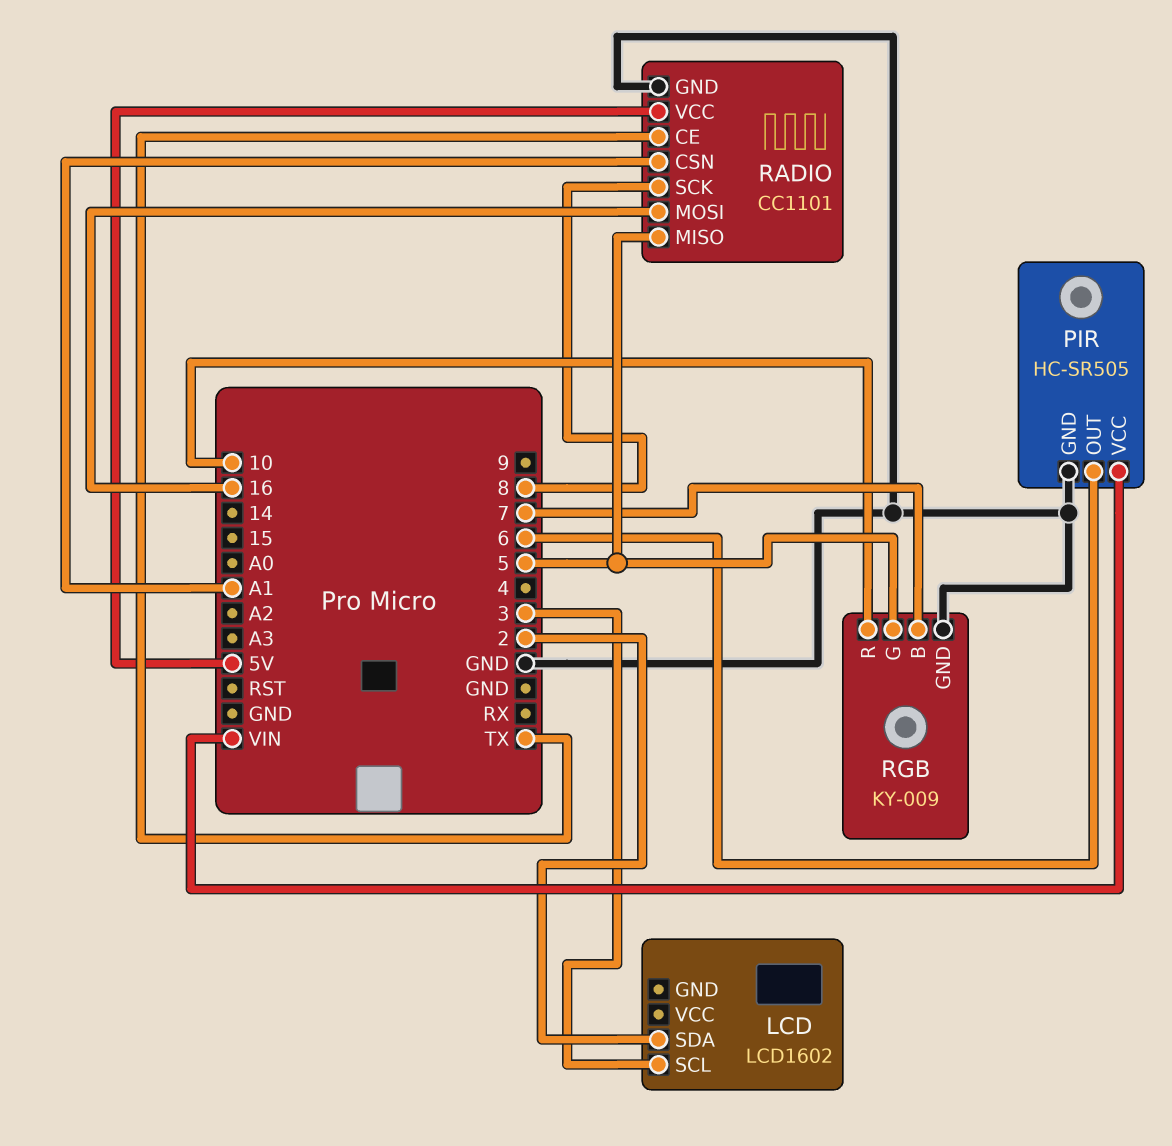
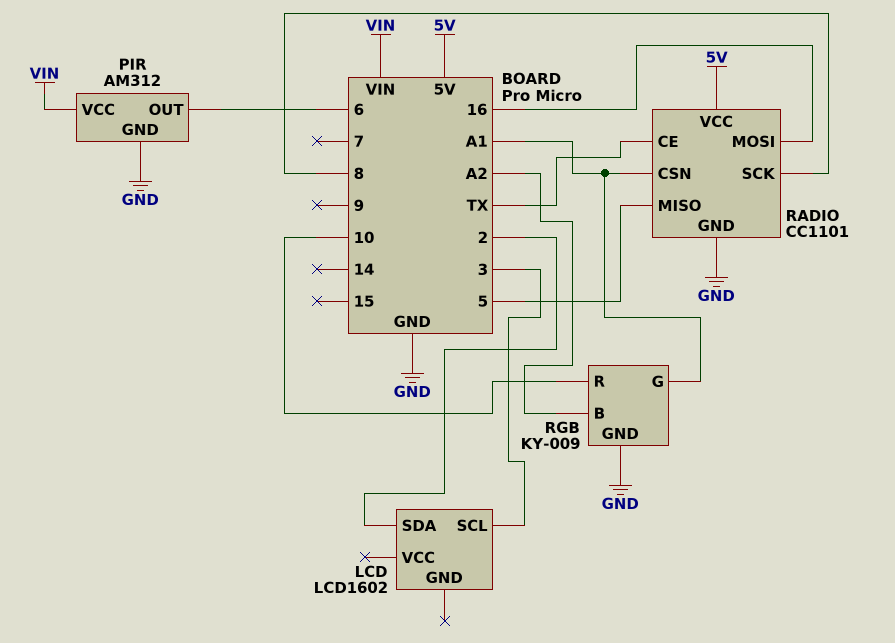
PIR: HC-SR505 -> AM312
RGB pin B: 7 -> A2
RGB pin G: 5 -> A1

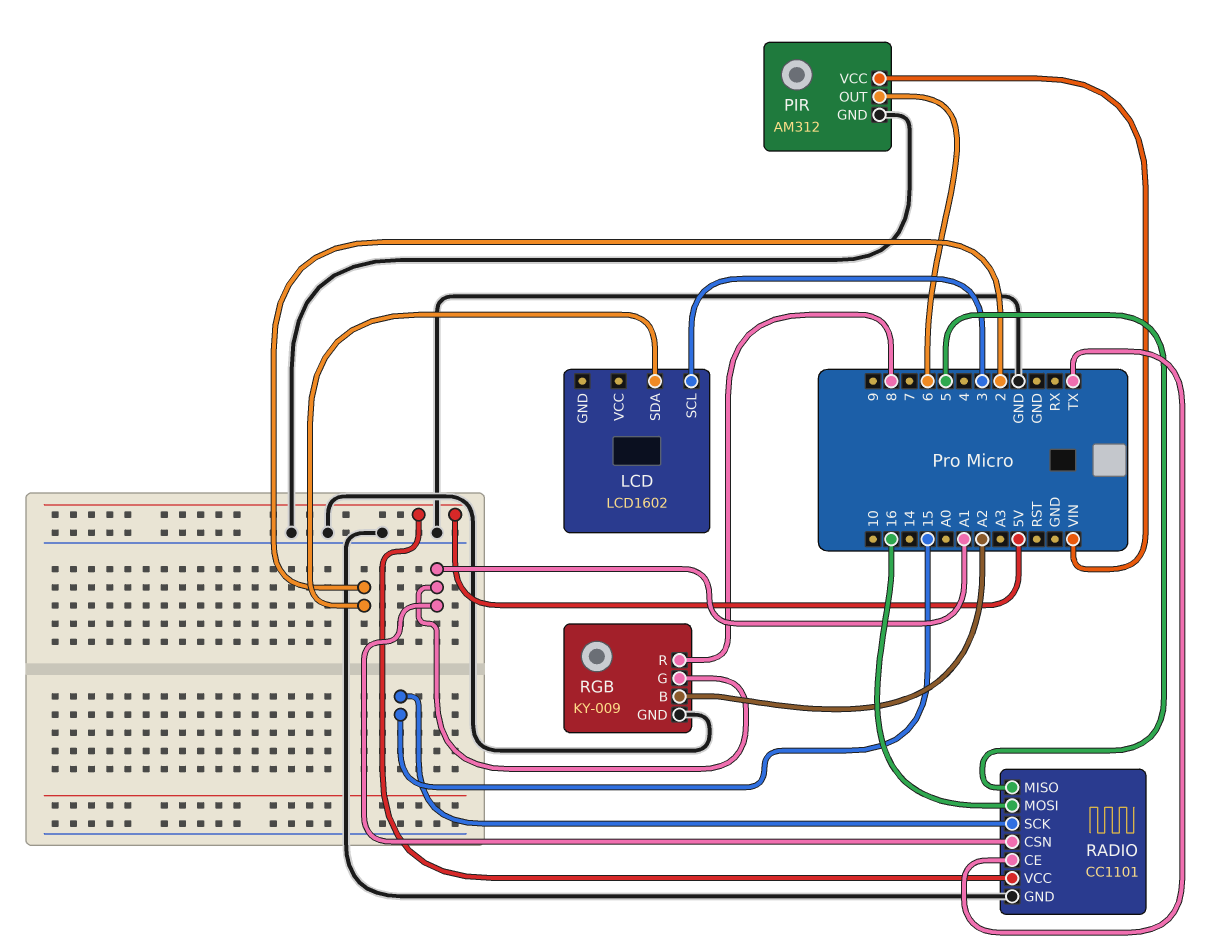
RADIO pin SCK: 8 -> 15
RGB pin R: 10 -> 8

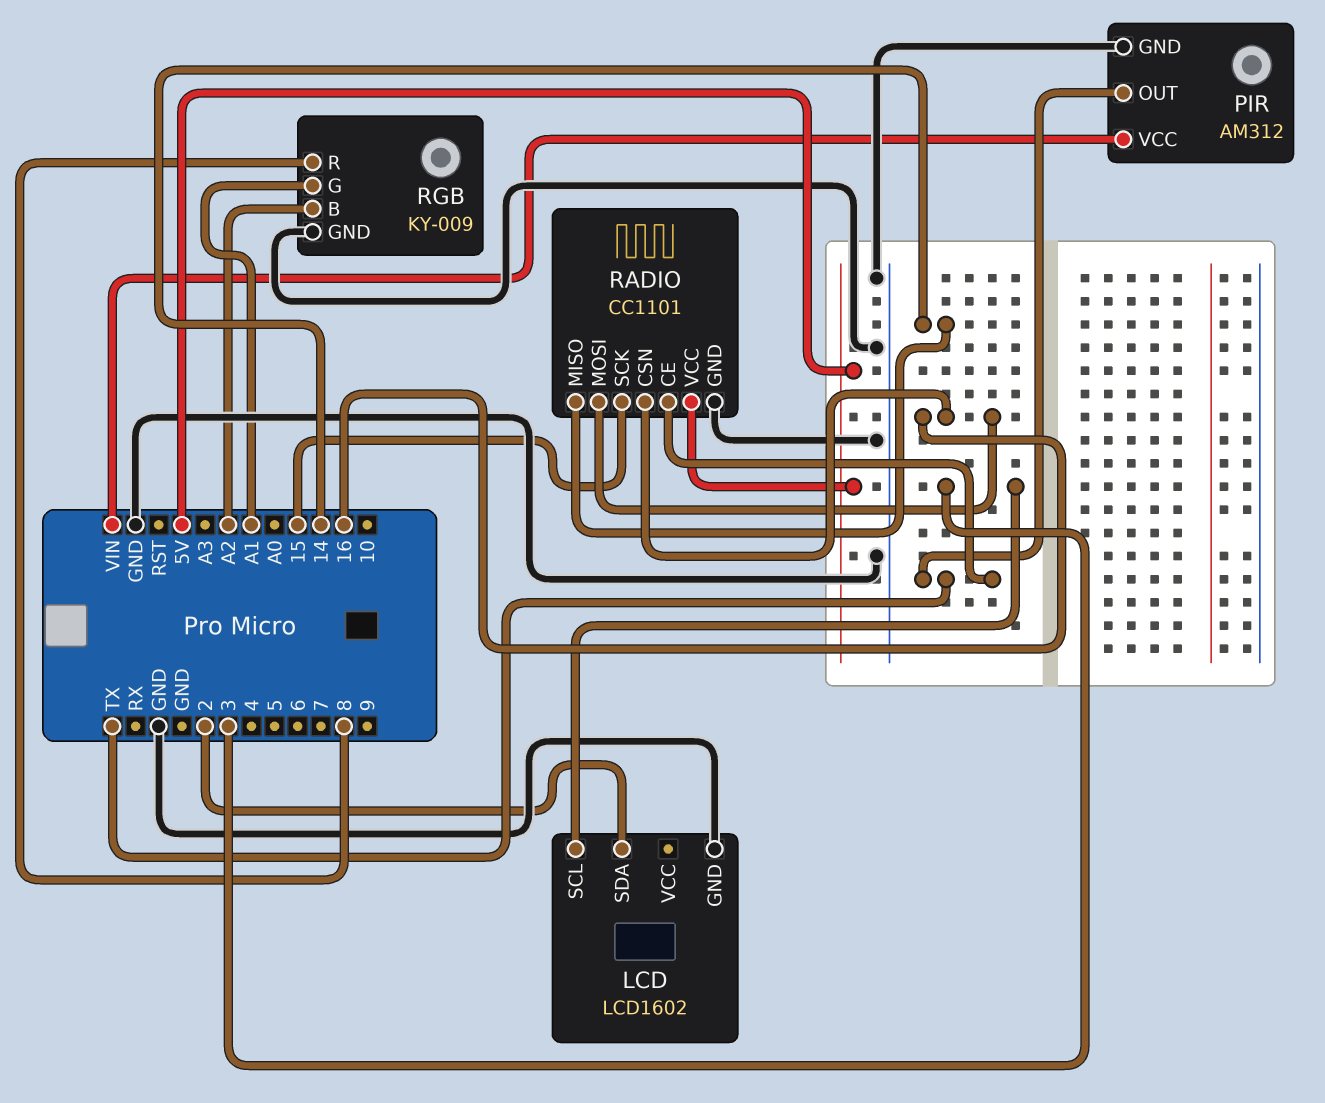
LCD pin GND: none -> GND
PIR pin OUT: 6 -> TX
RADIO pin CSN: A1 -> 16
RADIO pin MISO: 5 -> 14

